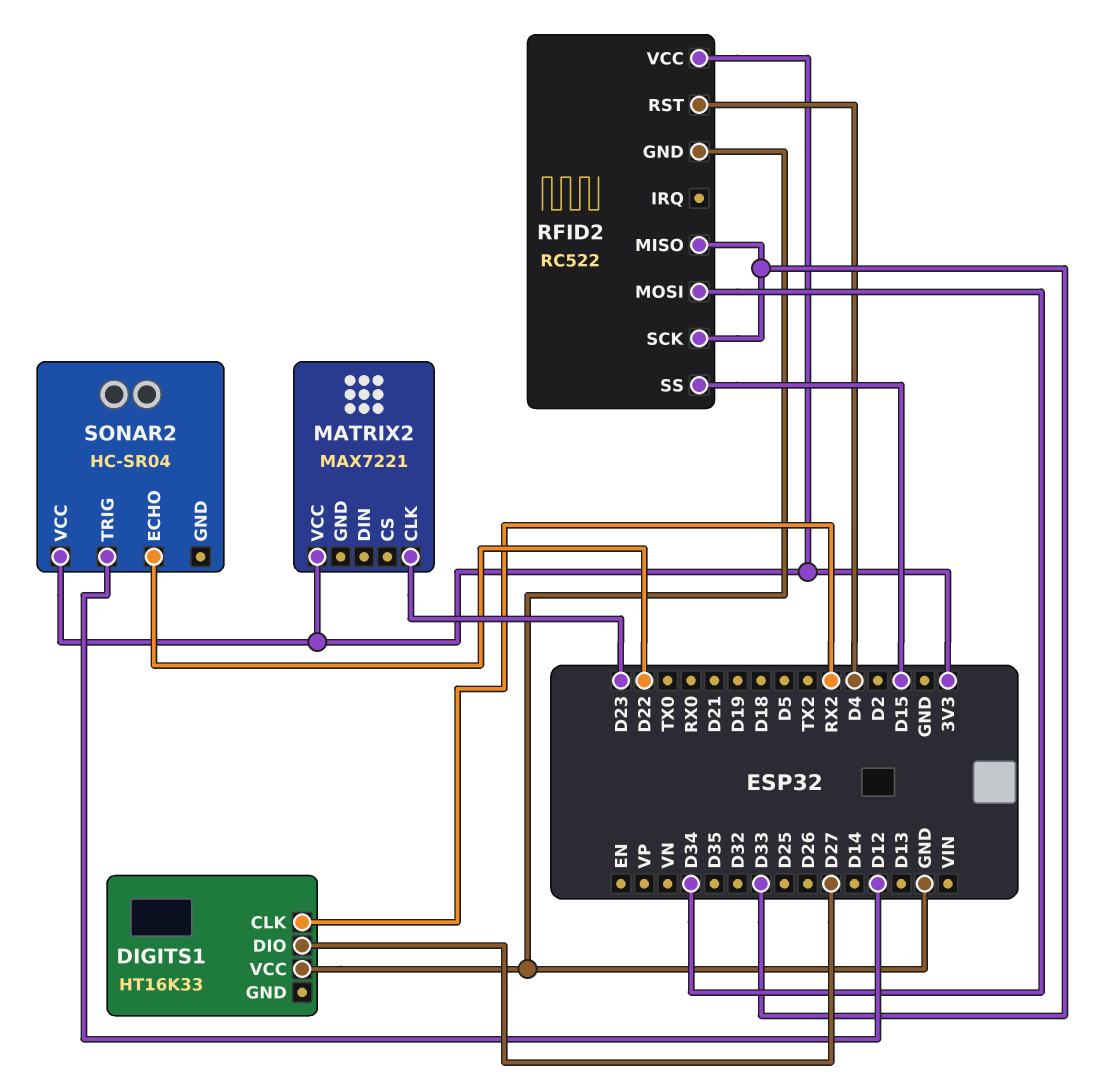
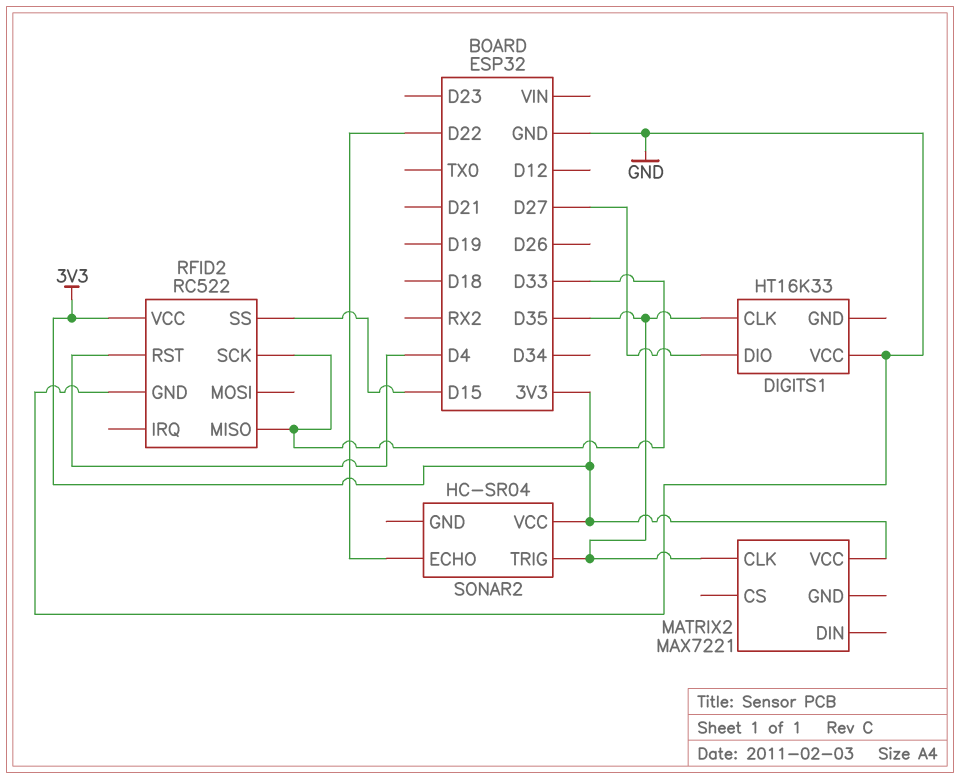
DIGITS1 pin CLK: RX2 -> D35
MATRIX2 pin CLK: D23 -> D35
RFID2 pin MOSI: D34 -> none
SONAR2 pin TRIG: D12 -> D35

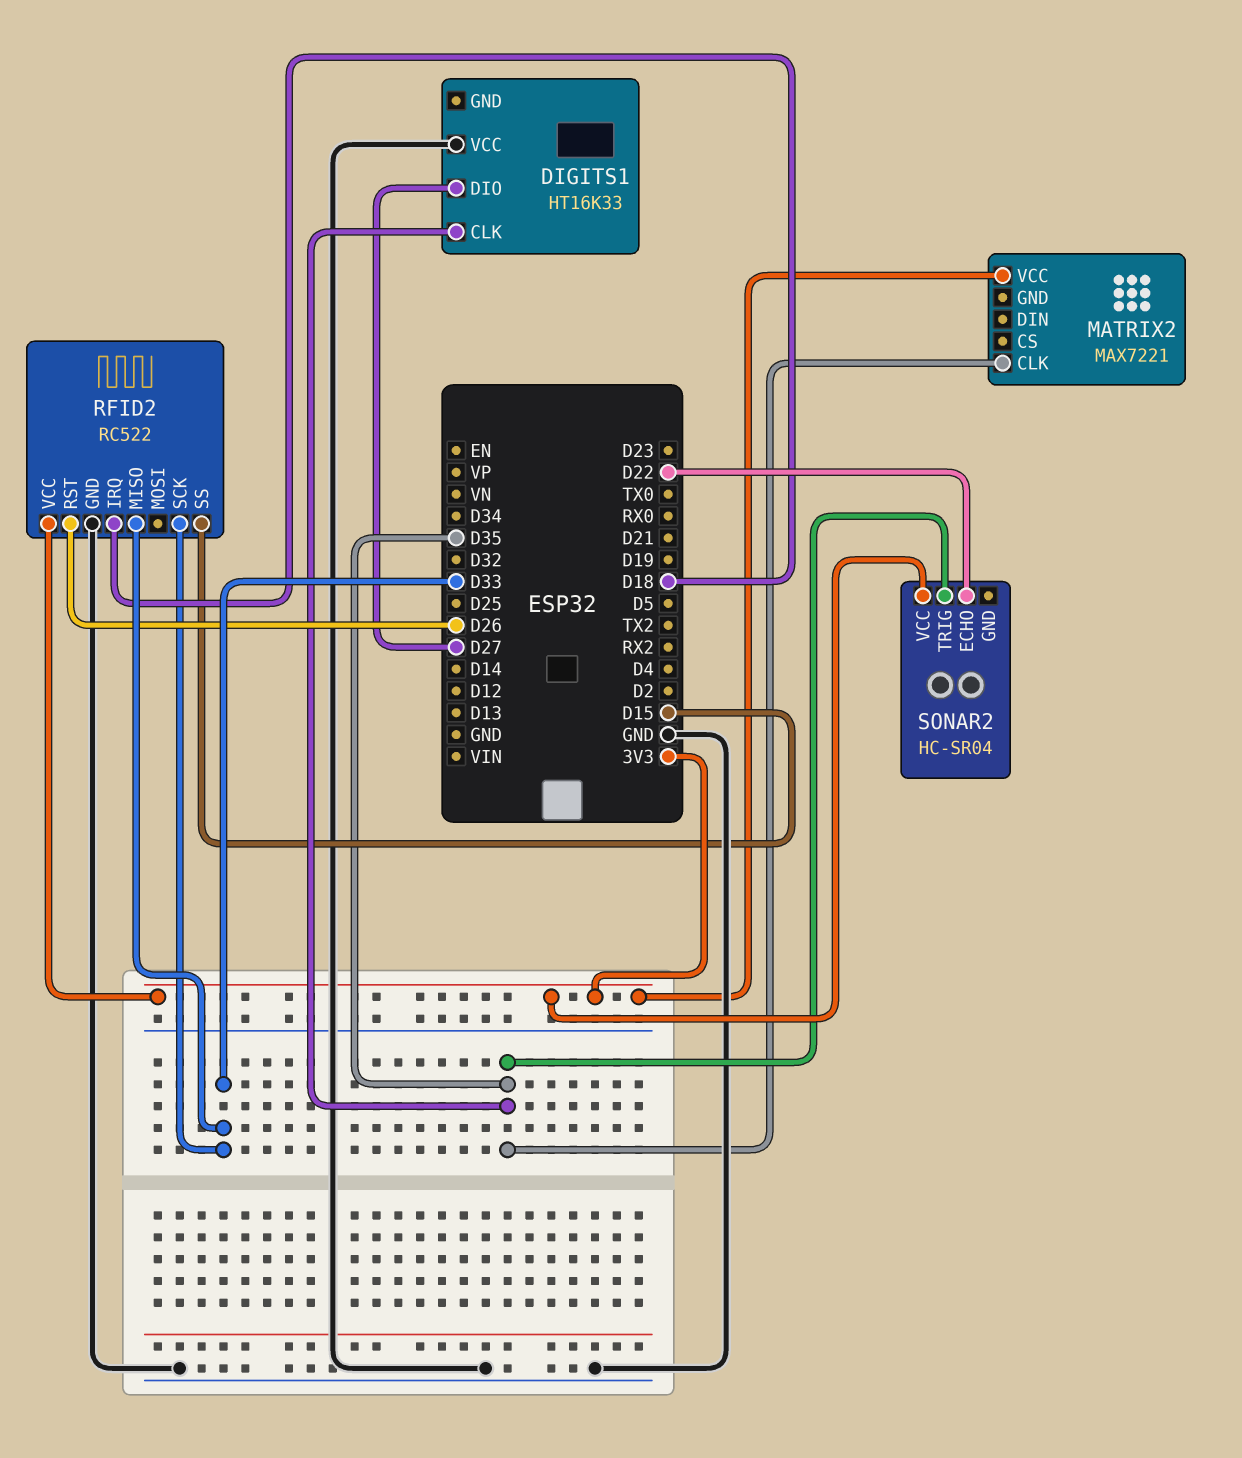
RFID2 pin IRQ: none -> D18
RFID2 pin RST: D4 -> D26

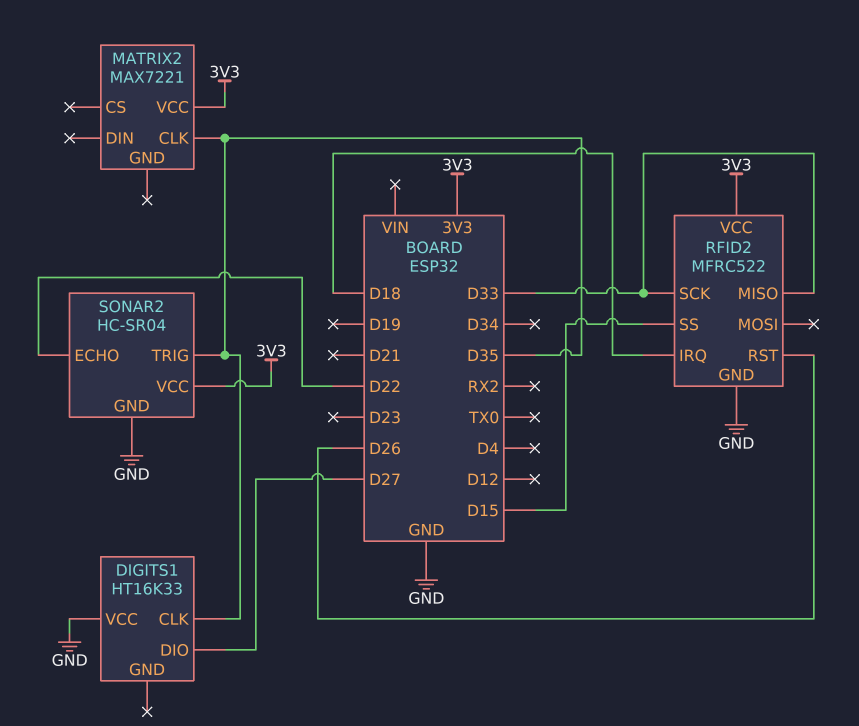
RFID2: RC522 -> MFRC522
SONAR2 pin GND: none -> GND

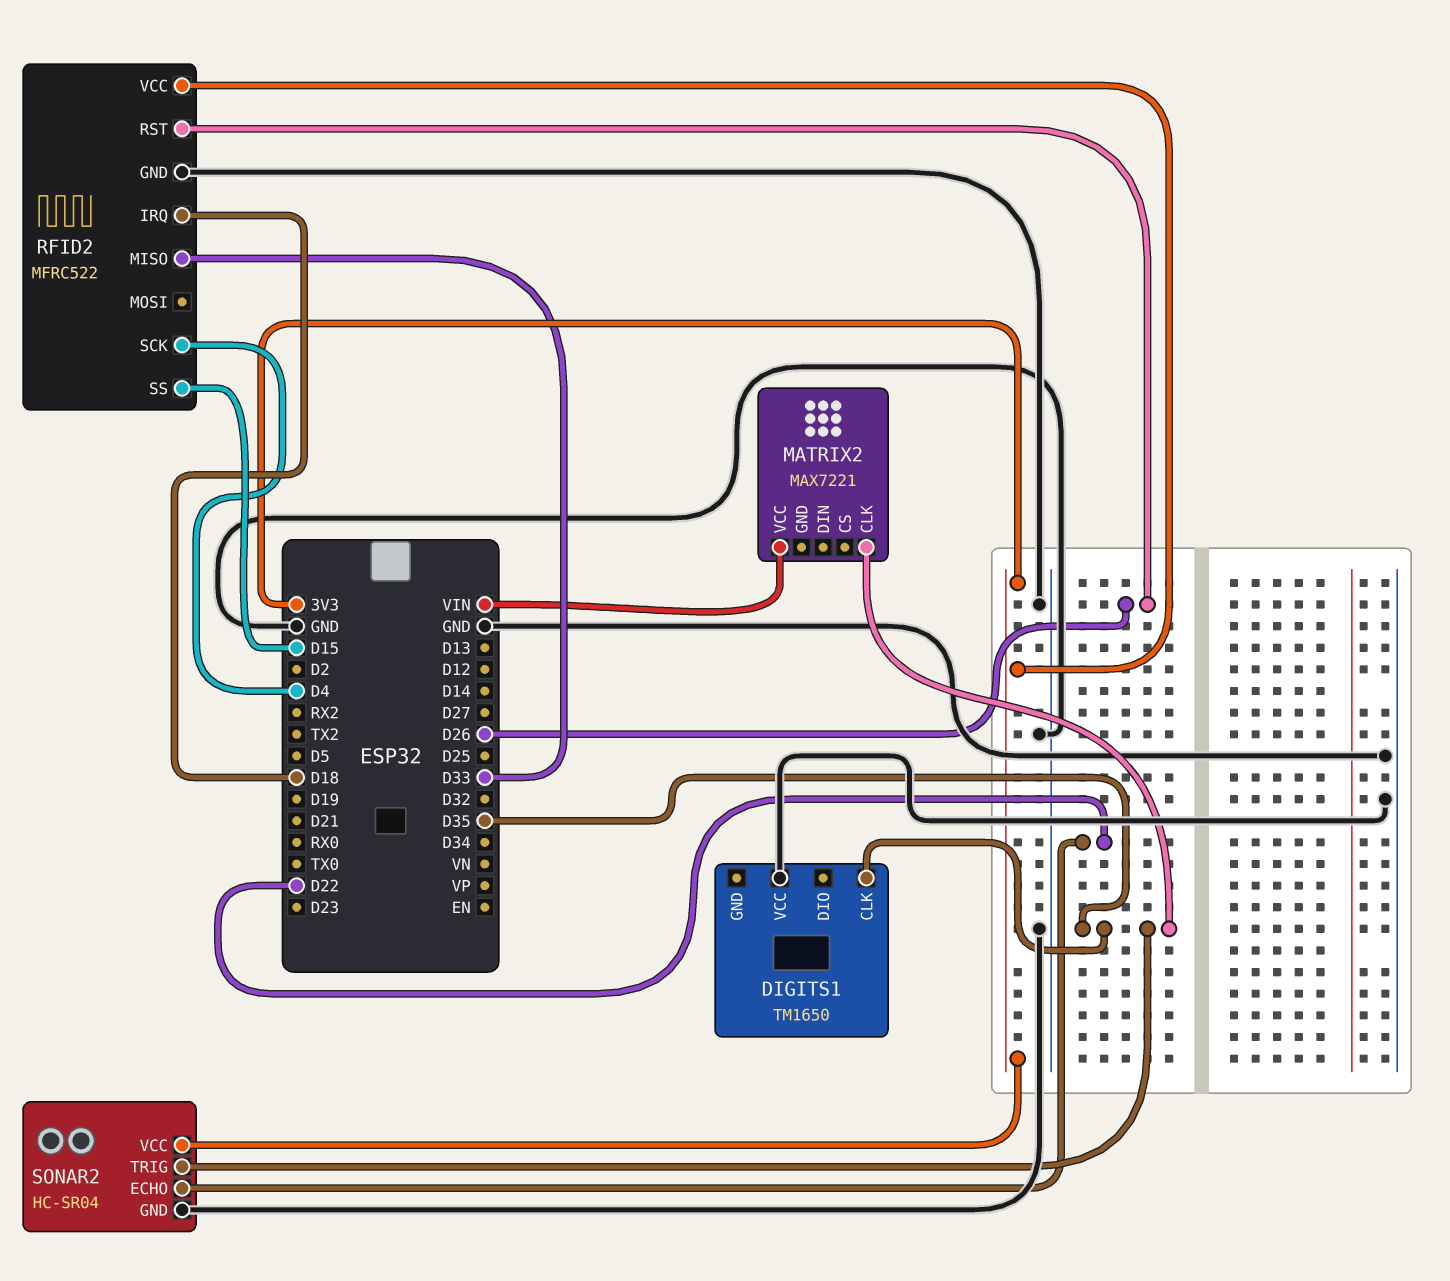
DIGITS1: HT16K33 -> TM1650
DIGITS1 pin DIO: D27 -> none
MATRIX2 pin VCC: 3V3 -> VIN
RFID2 pin SCK: D33 -> D4

